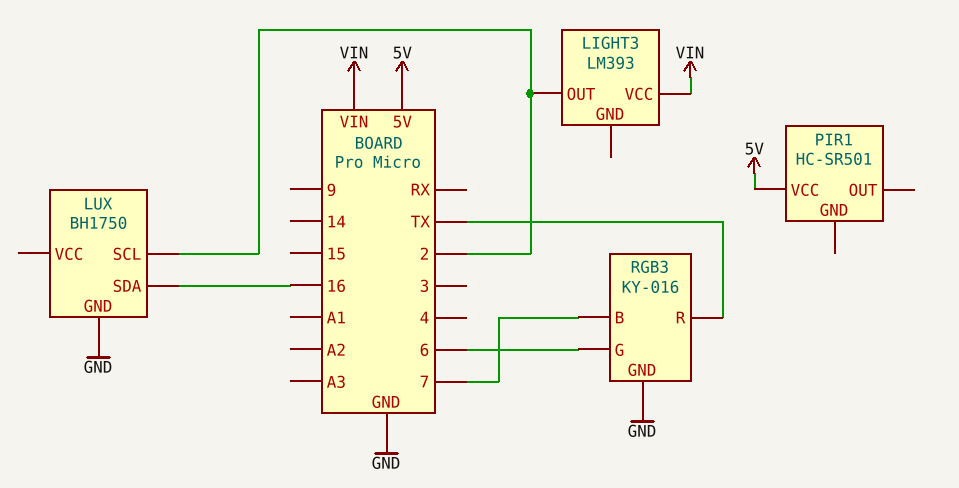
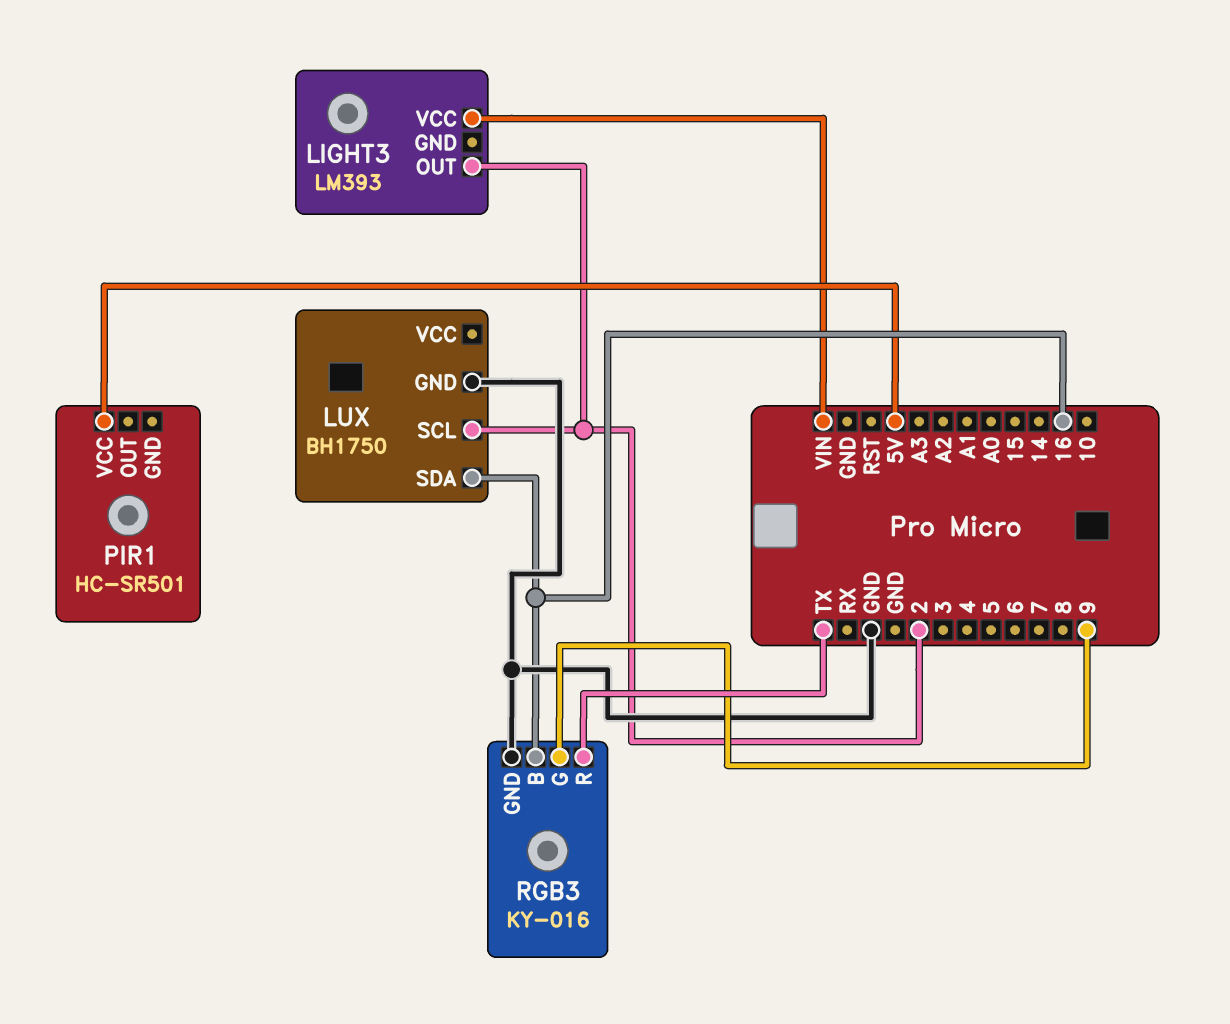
RGB3 pin B: 7 -> 16
RGB3 pin G: 6 -> 9

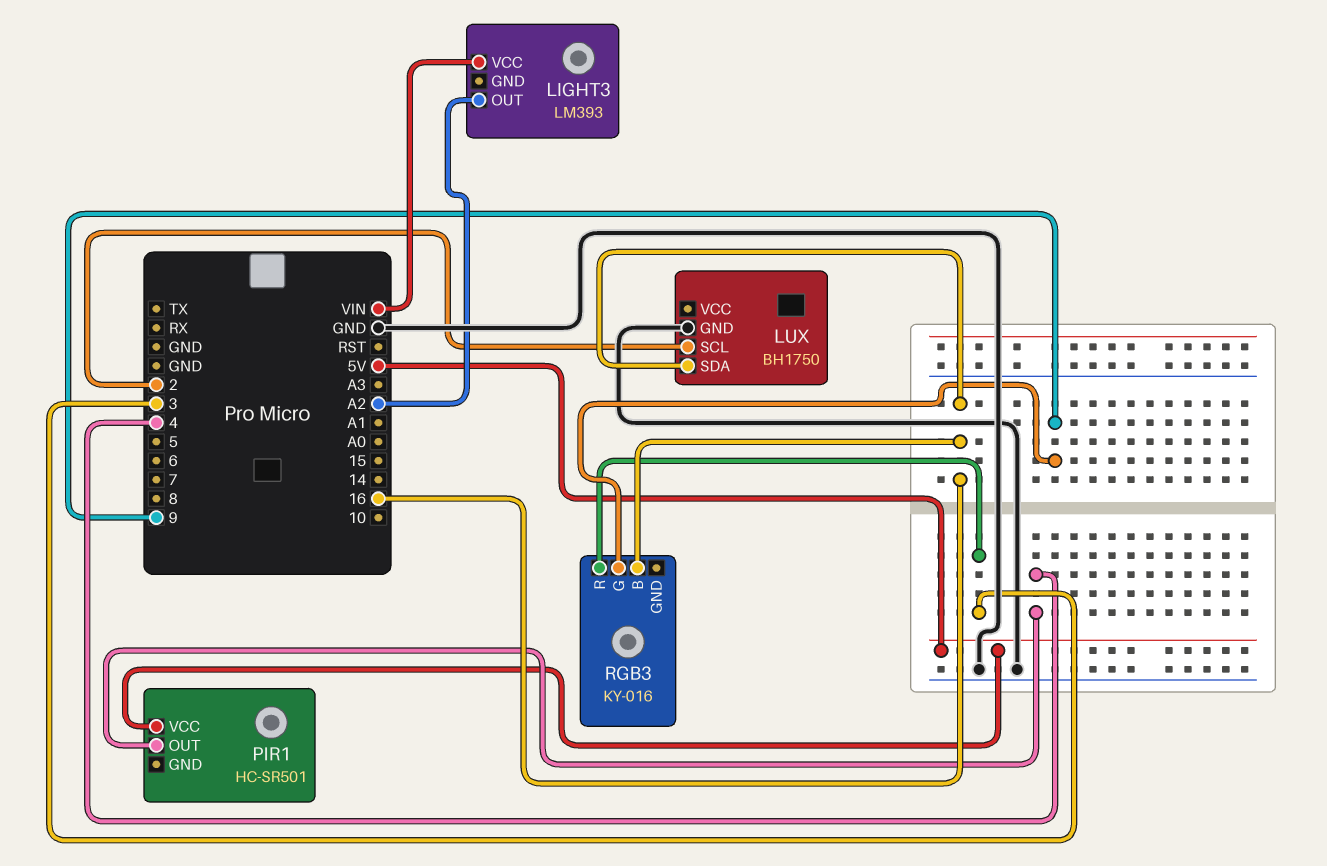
LIGHT3 pin OUT: 2 -> A2
PIR1 pin OUT: none -> 4
RGB3 pin GND: GND -> none
RGB3 pin R: TX -> 3

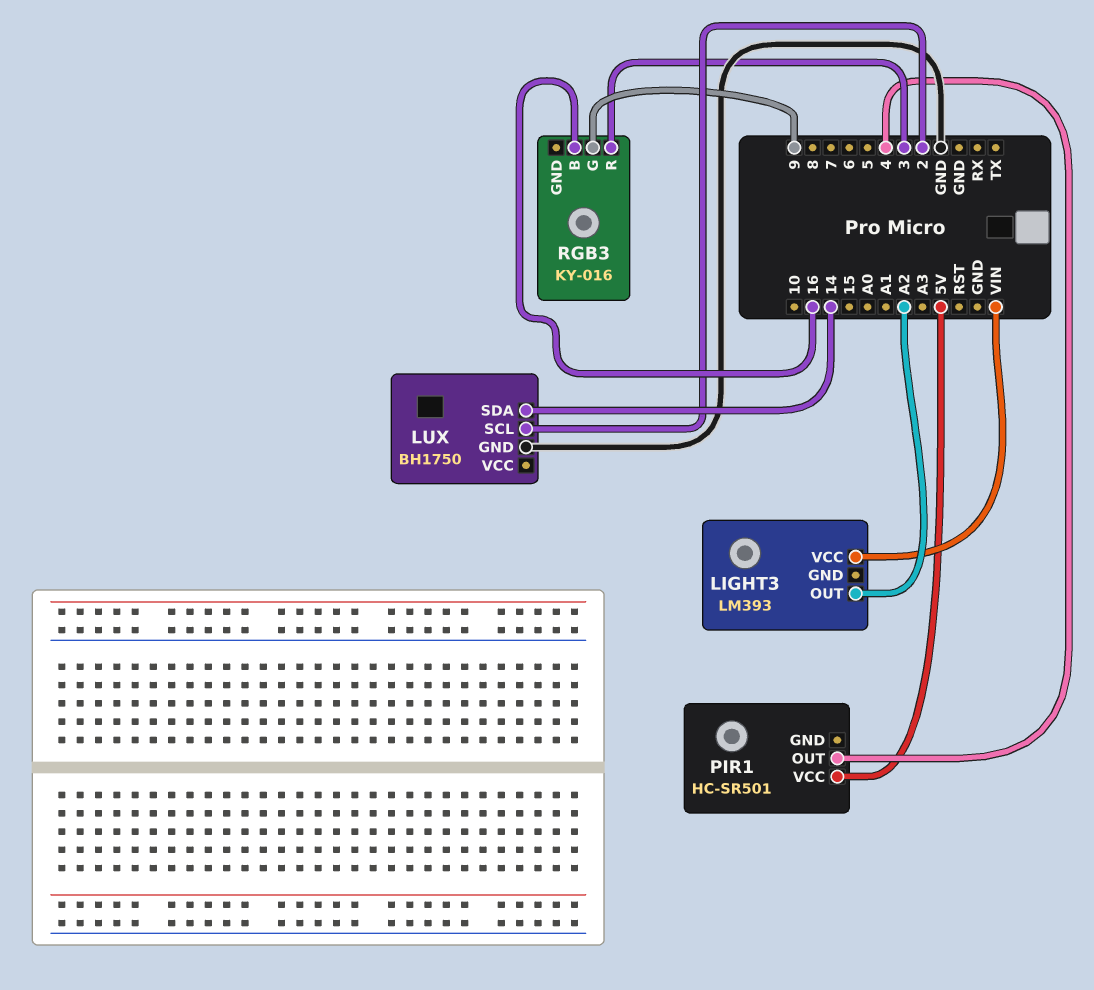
LUX pin SDA: 16 -> 14

